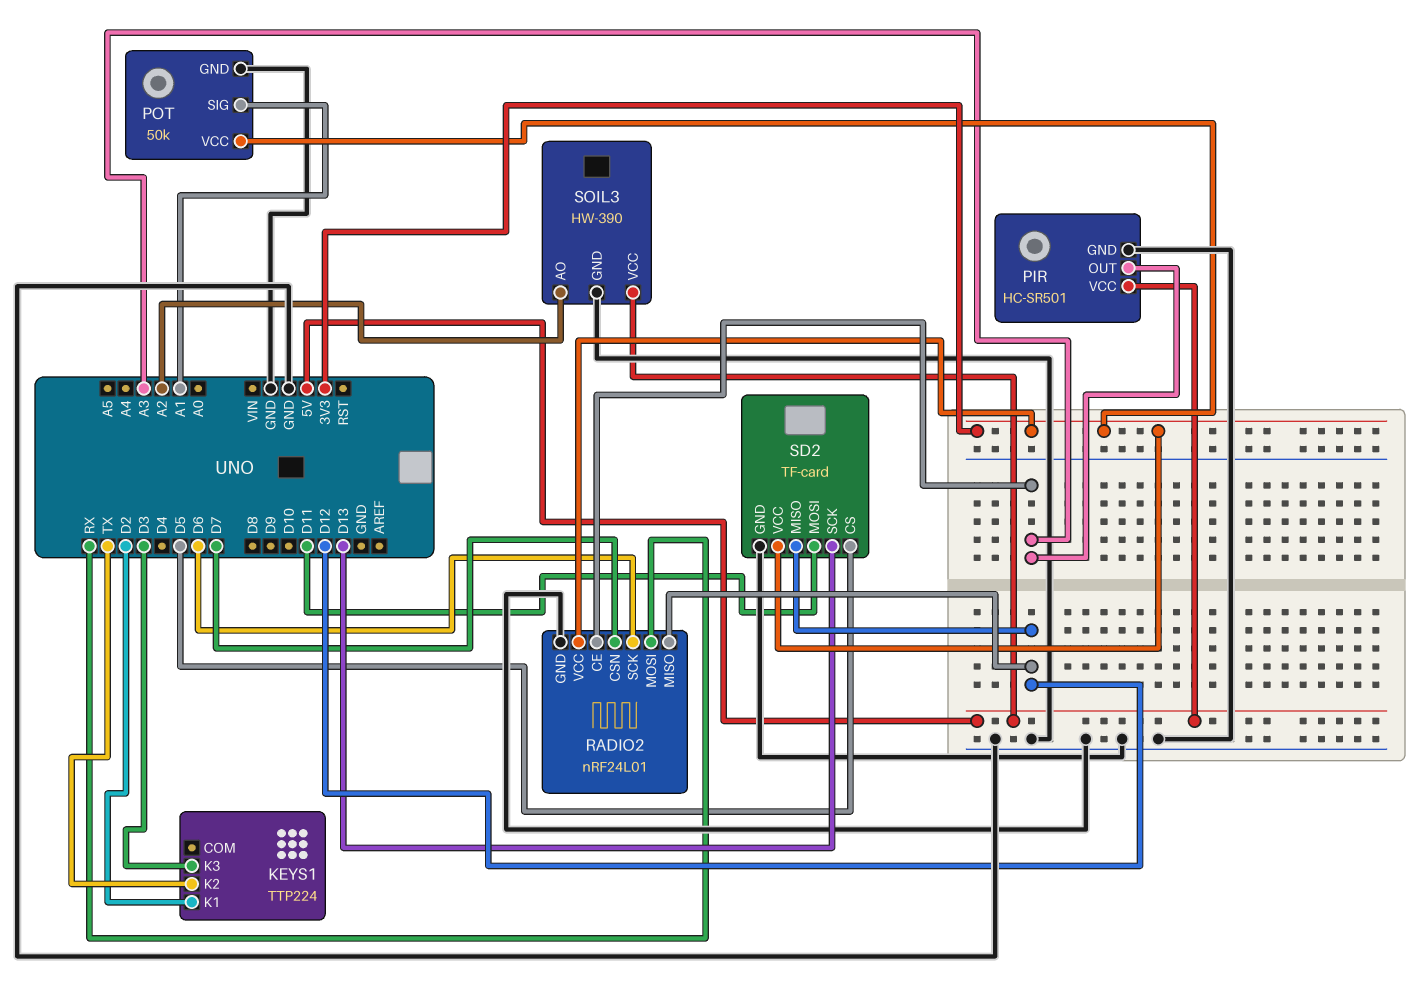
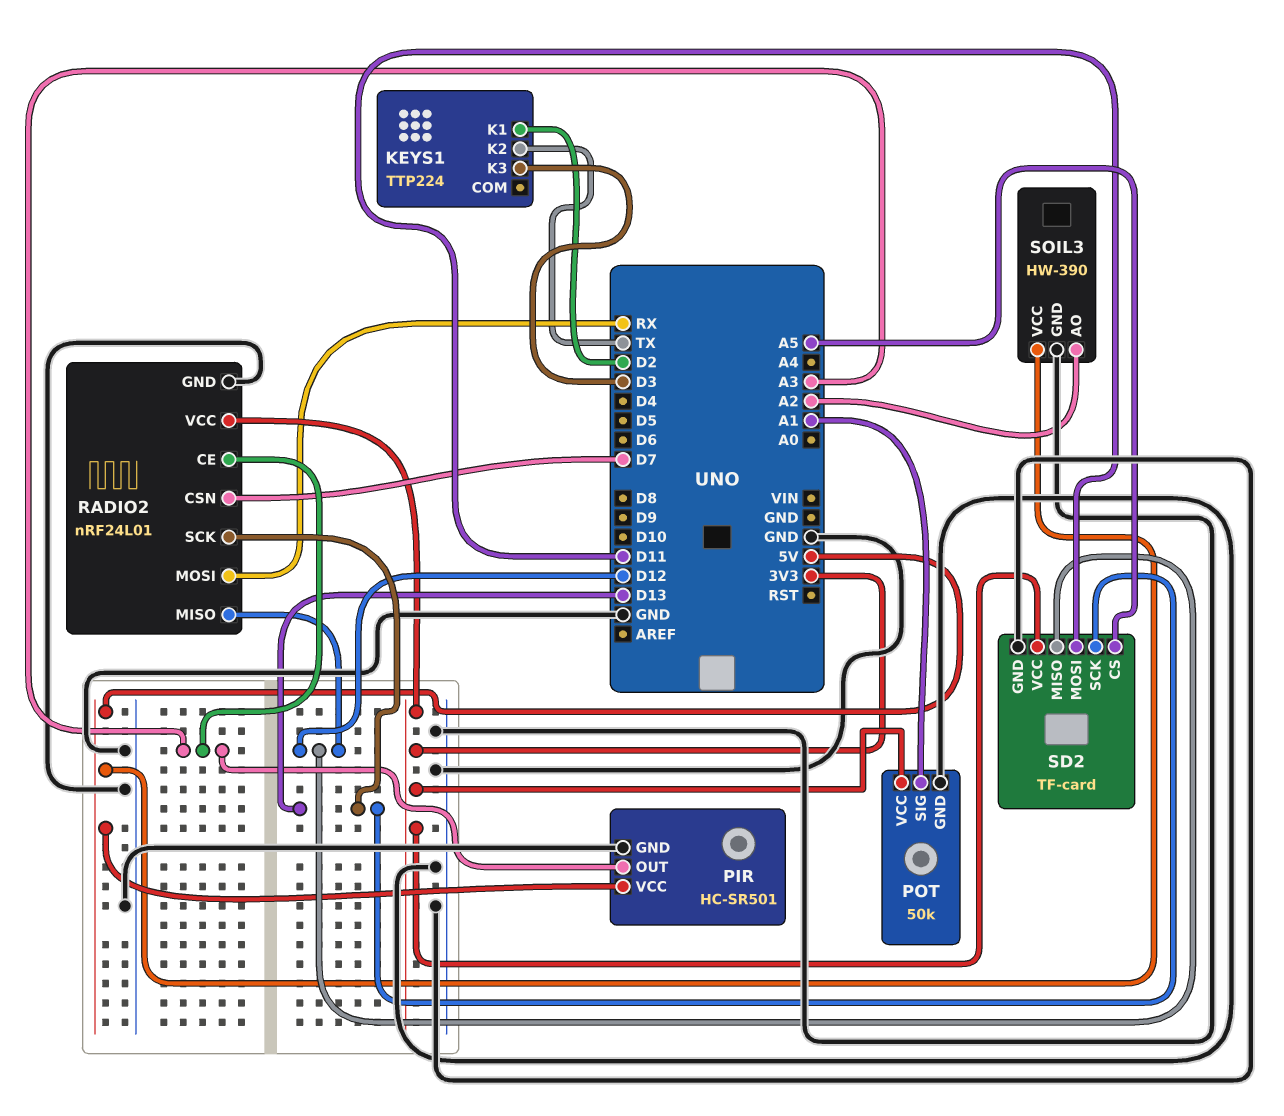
RADIO2 pin SCK: D6 -> D13
SD2 pin CS: D5 -> A5

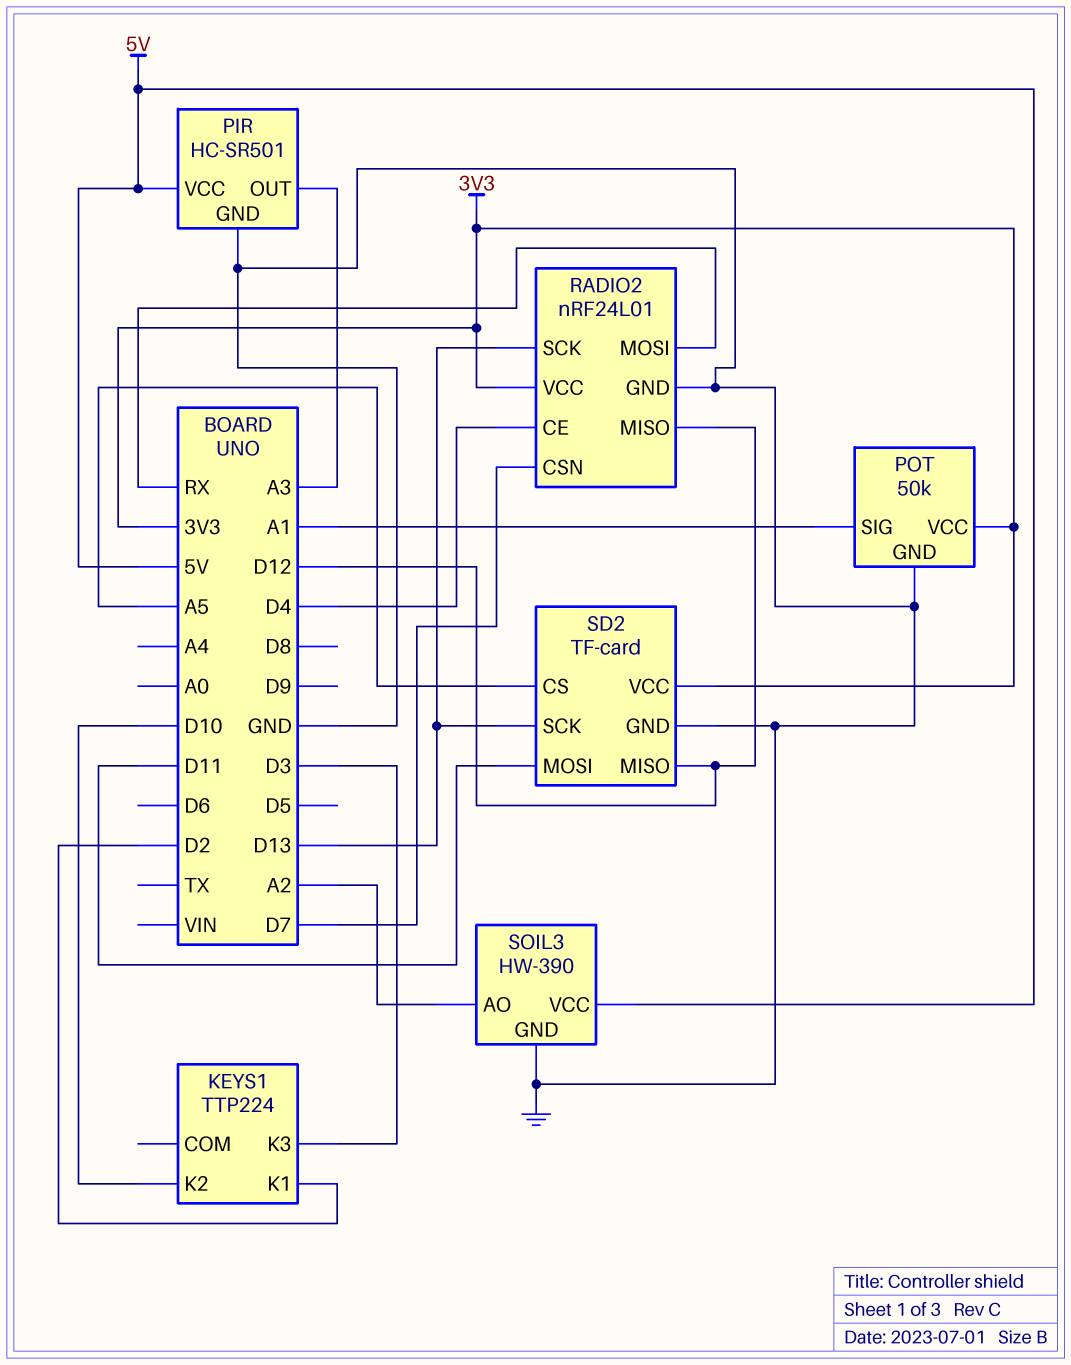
KEYS1 pin K2: TX -> D10
RADIO2 pin CE: A3 -> D4

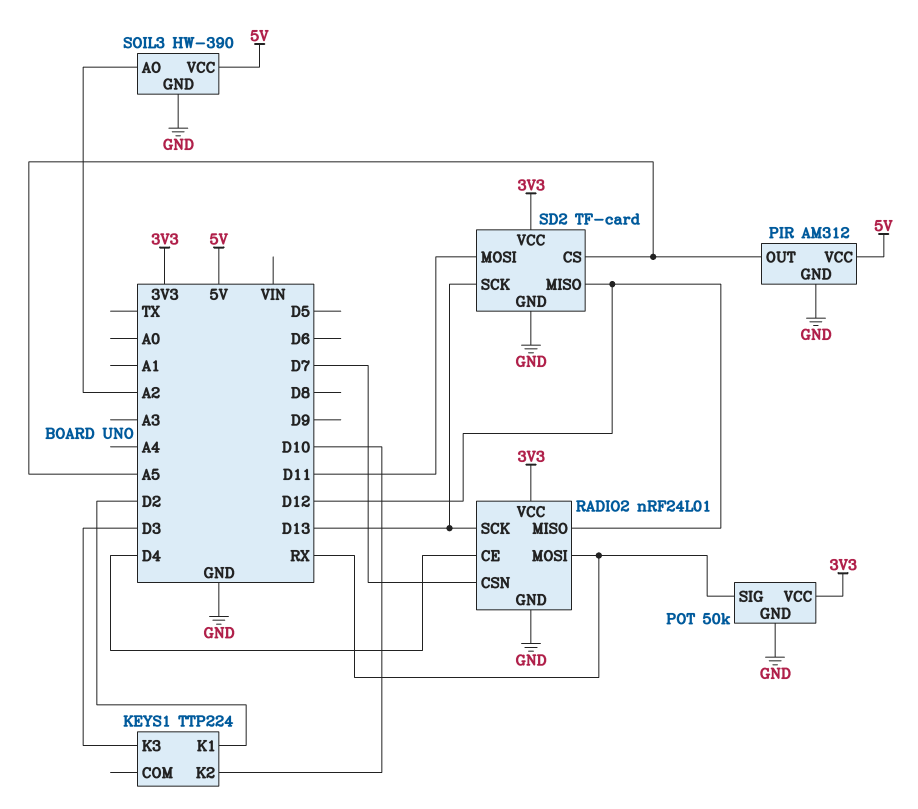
PIR: HC-SR501 -> AM312
PIR pin OUT: A3 -> A5
POT pin SIG: A1 -> RX

